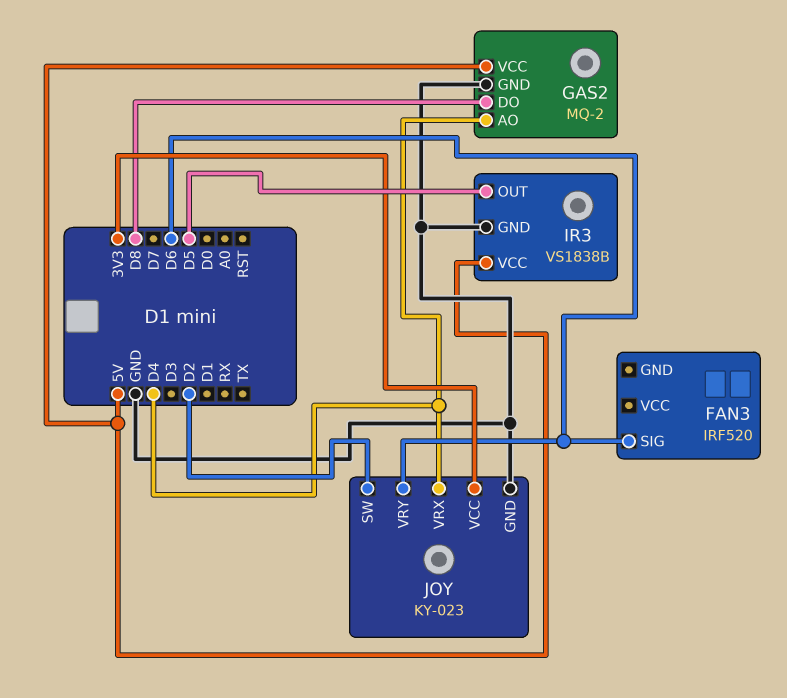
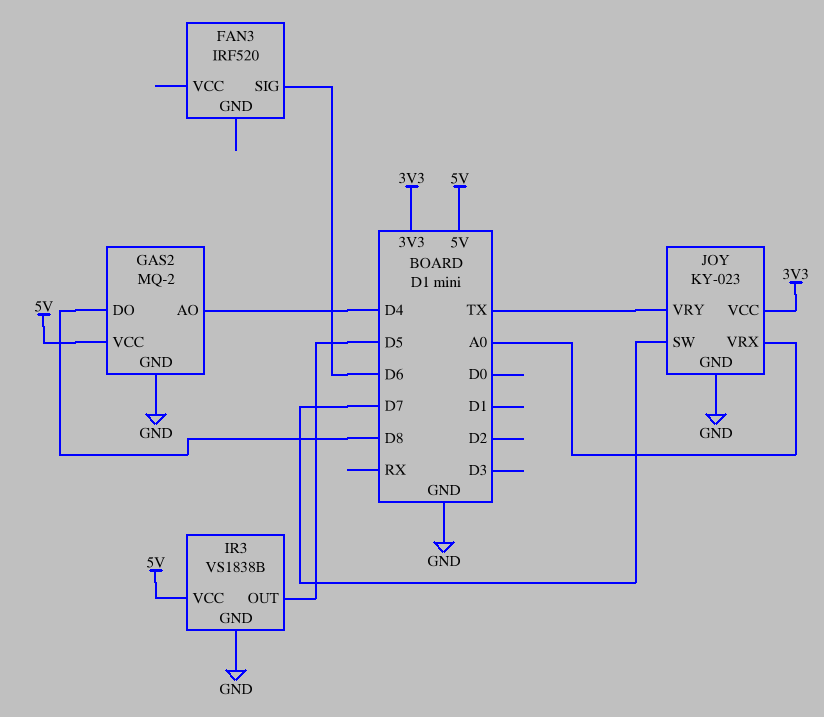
JOY pin SW: D2 -> D7
JOY pin VRX: D4 -> A0
JOY pin VRY: D6 -> TX

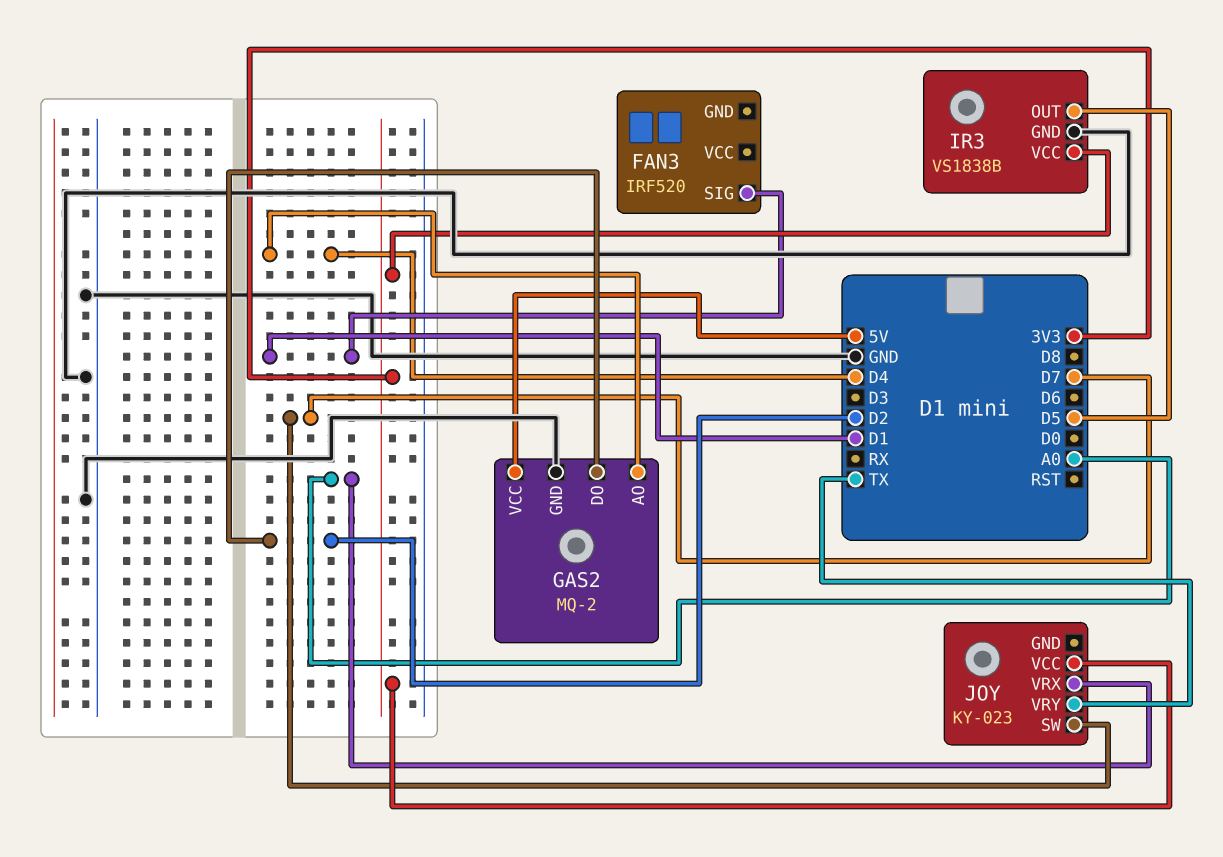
FAN3 pin SIG: D6 -> D1
GAS2 pin DO: D8 -> D2
IR3 pin VCC: 5V -> 3V3
JOY pin GND: GND -> none

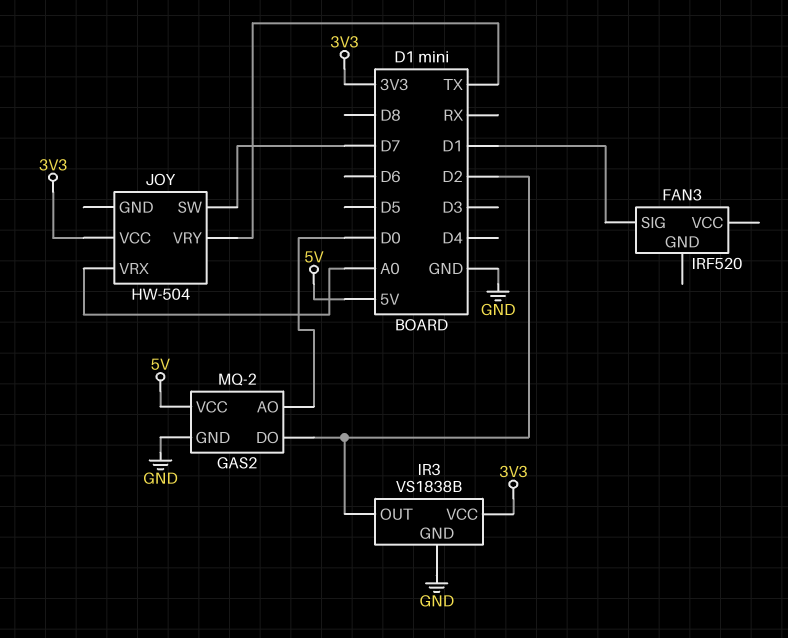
GAS2 pin AO: D4 -> D0
IR3 pin OUT: D5 -> D2
JOY: KY-023 -> HW-504

